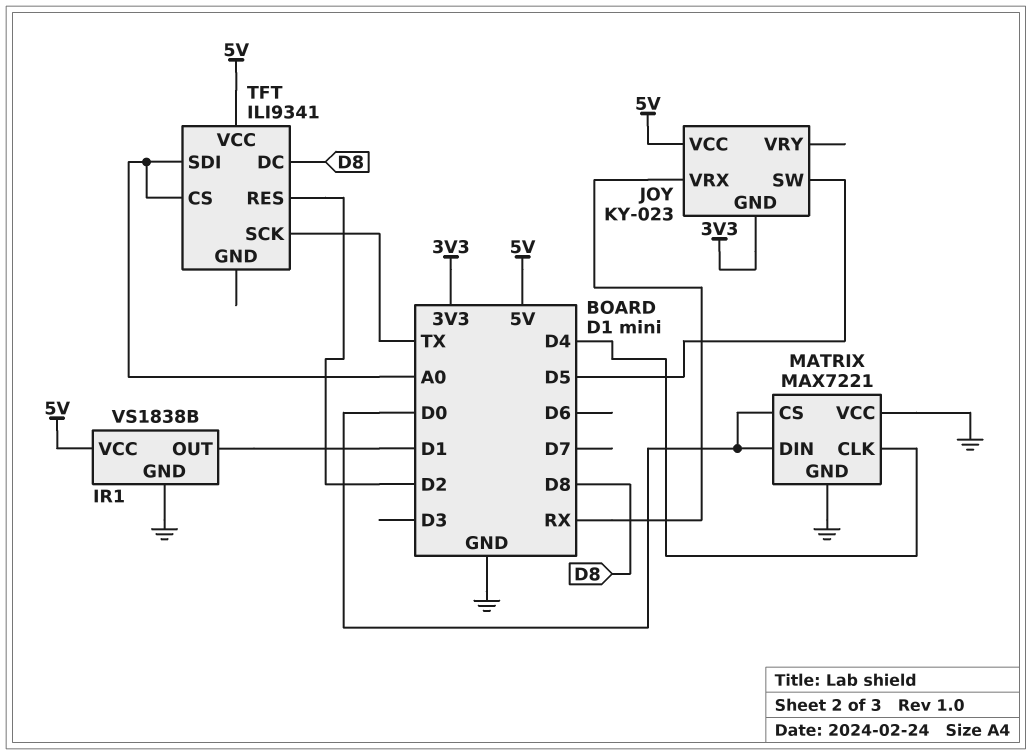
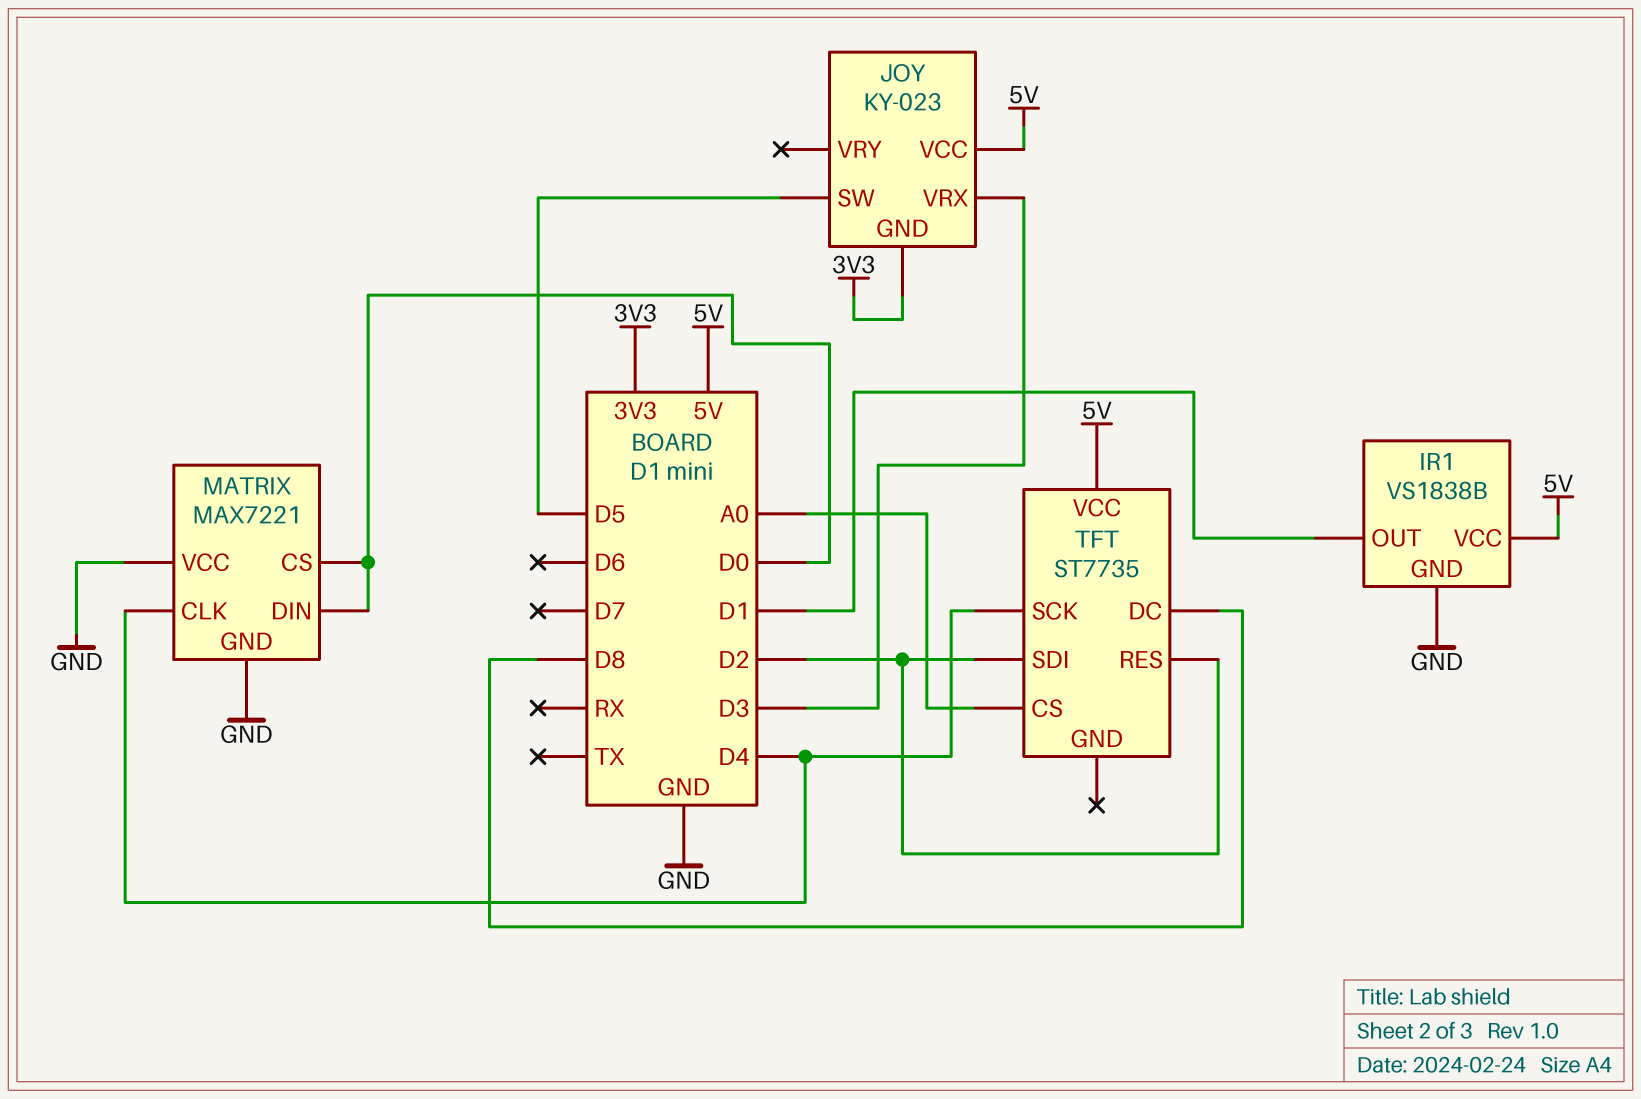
JOY pin VRX: RX -> D3
TFT: ILI9341 -> ST7735
TFT pin SCK: TX -> D4
TFT pin SDI: A0 -> D2

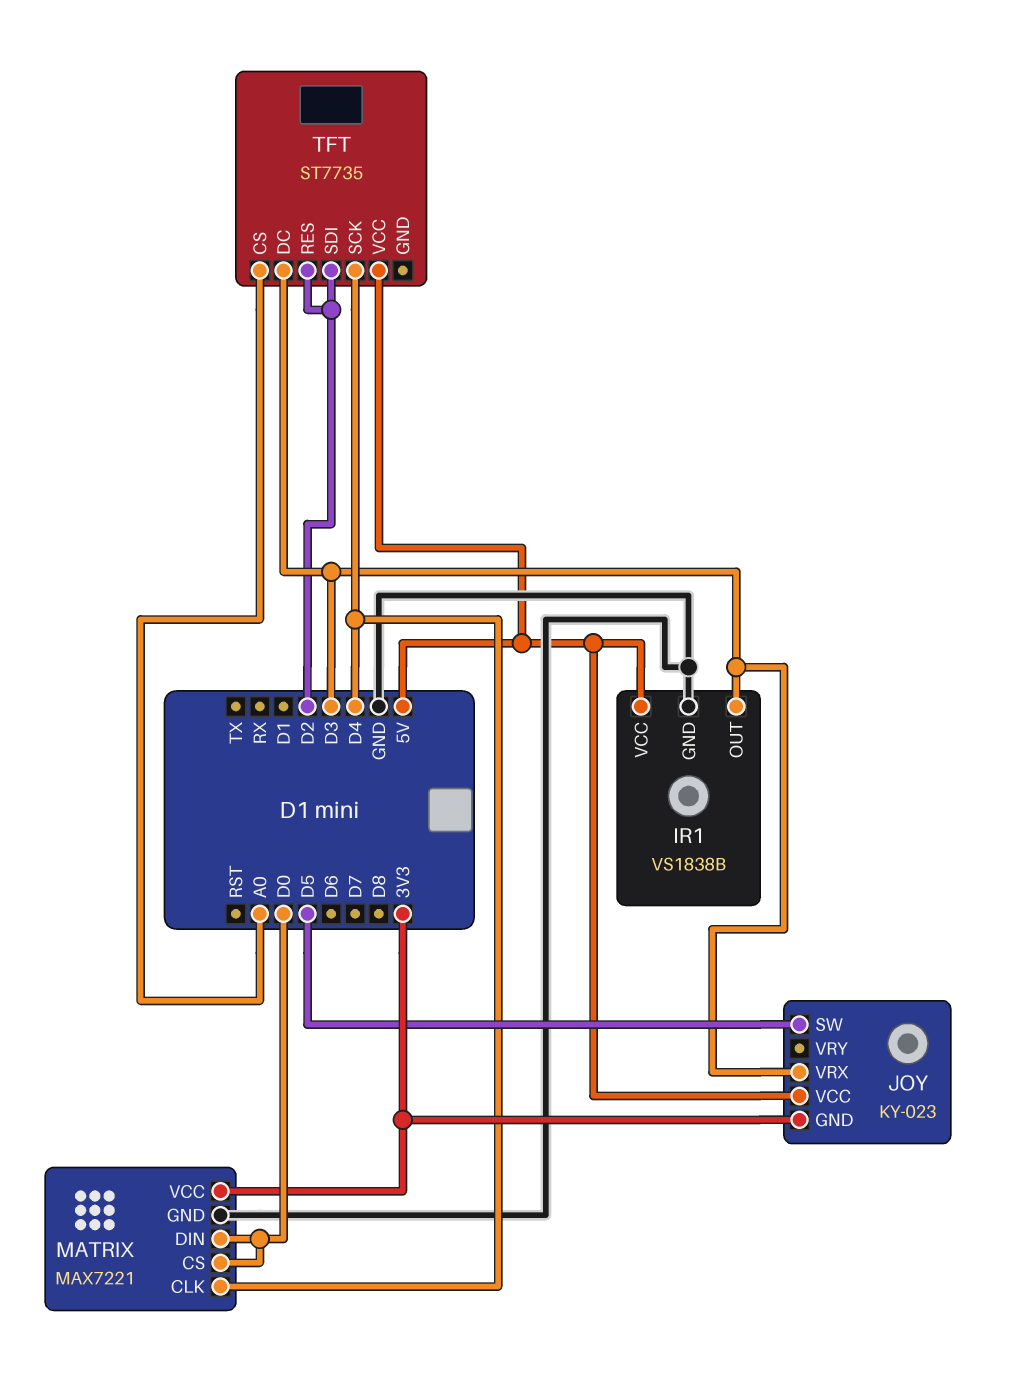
IR1 pin OUT: D1 -> D3
MATRIX pin VCC: GND -> 3V3
TFT pin DC: D8 -> D3

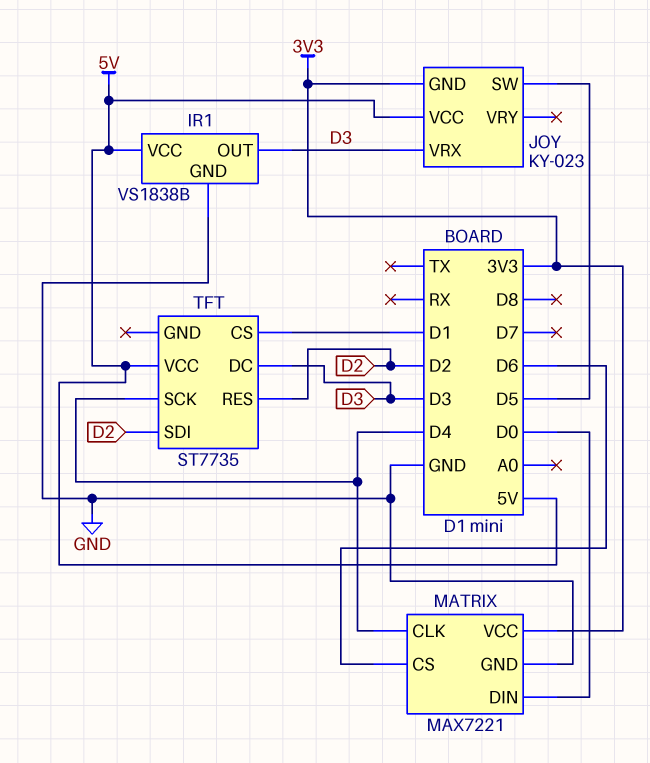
MATRIX pin CS: D0 -> D6
TFT pin CS: A0 -> D1

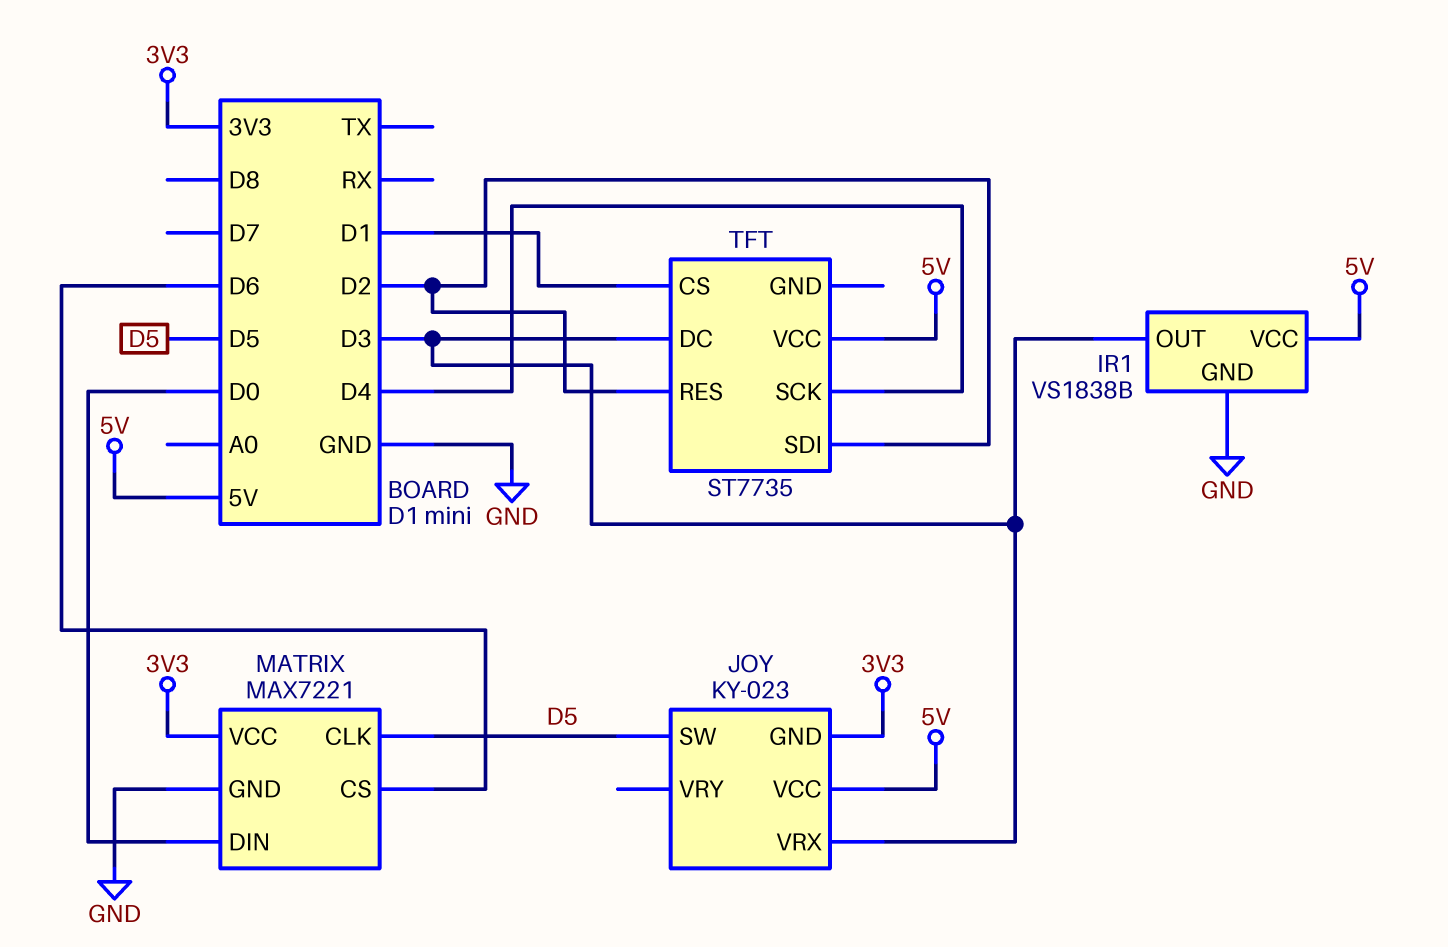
MATRIX pin CLK: D4 -> D5

